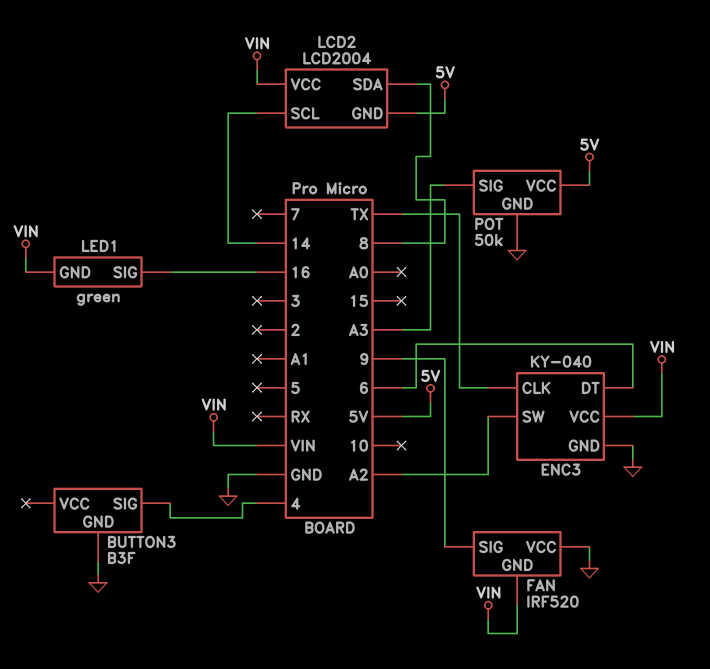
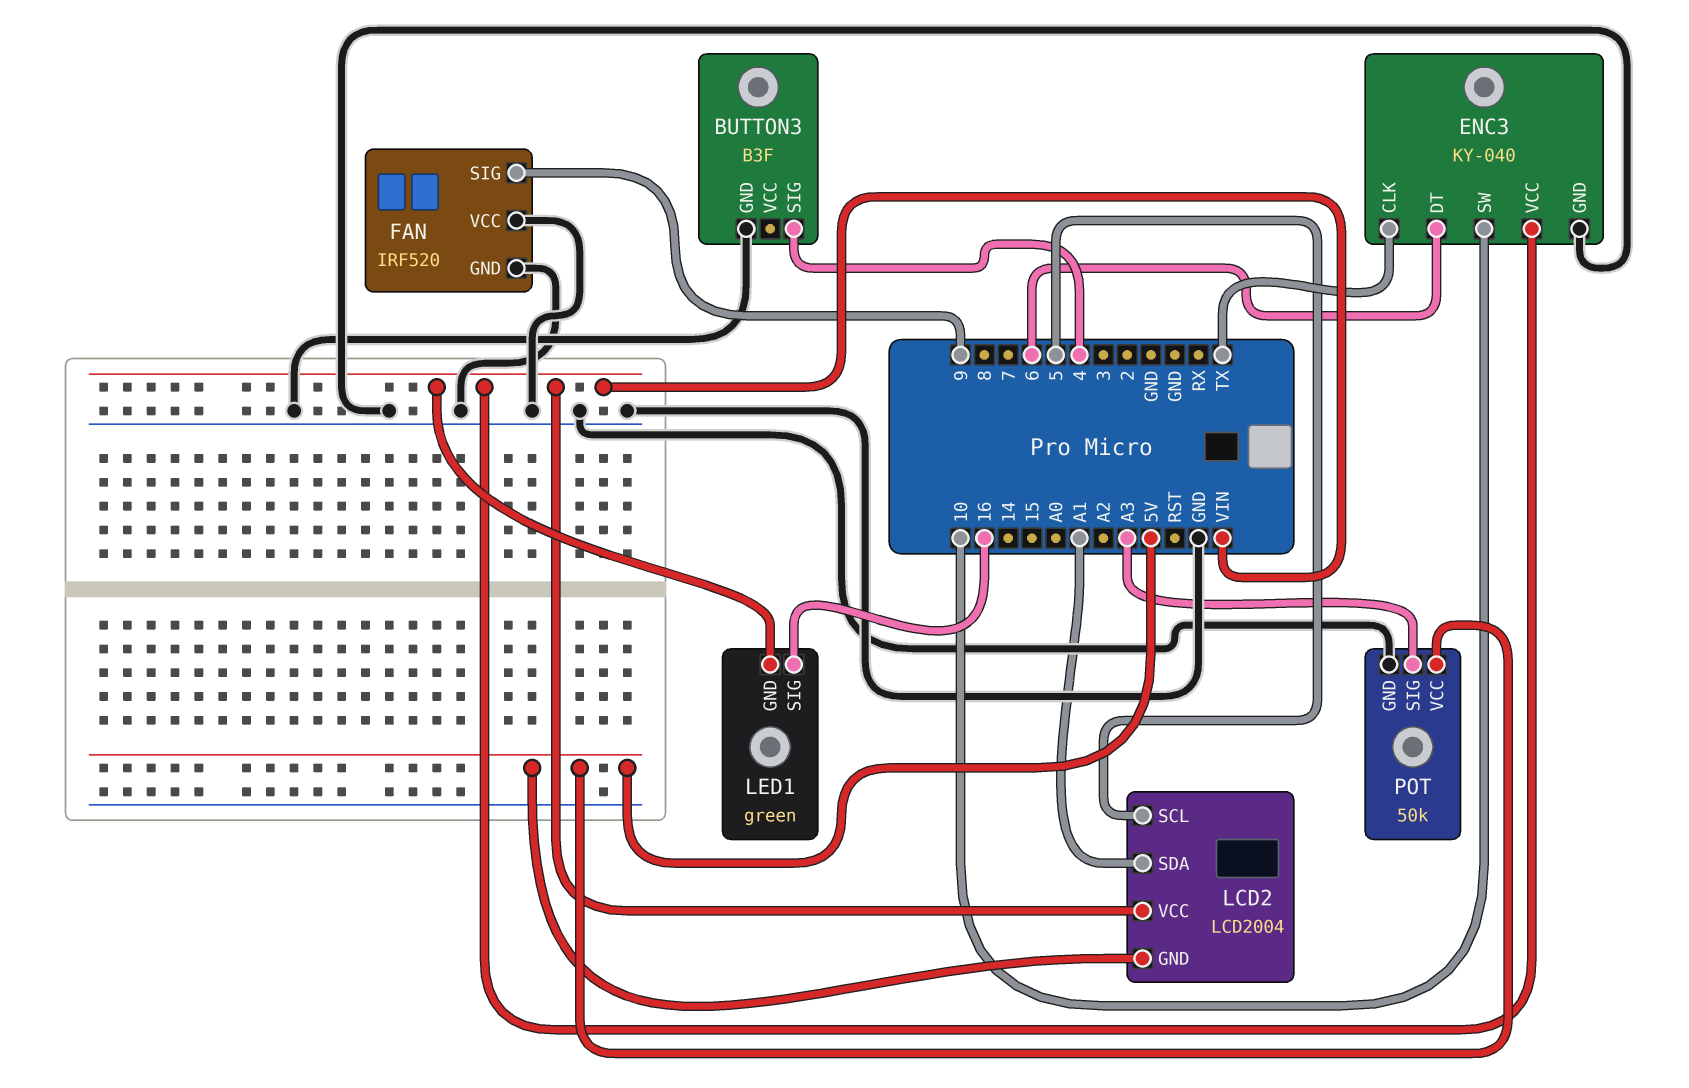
ENC3 pin SW: A2 -> 10
FAN pin GND: VIN -> GND
LCD2 pin SCL: 14 -> 5
LCD2 pin SDA: 8 -> A1

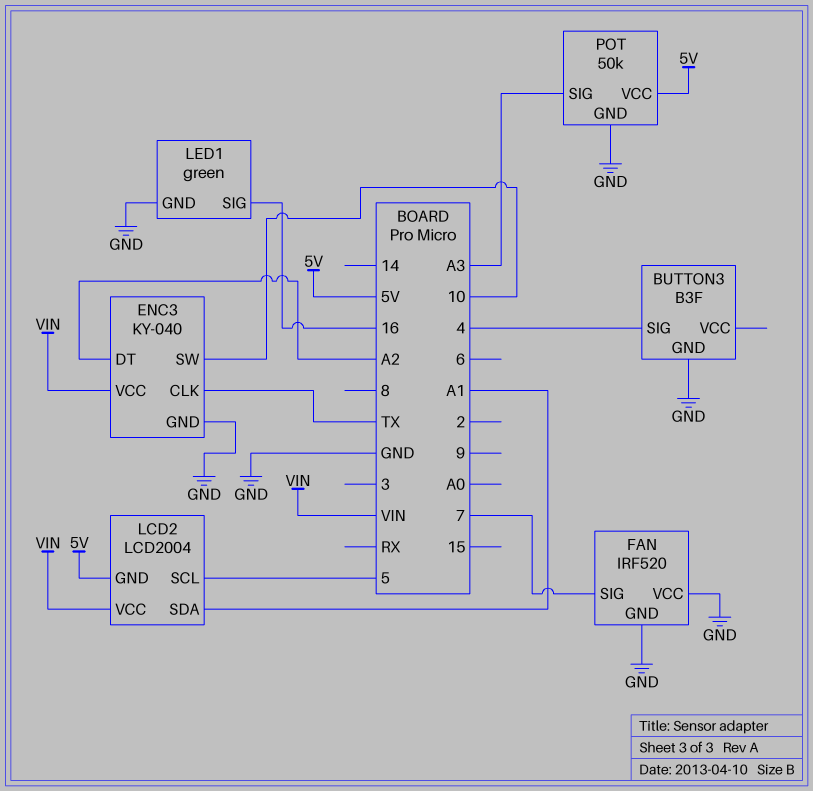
ENC3 pin DT: 6 -> A2
FAN pin SIG: 9 -> 7
LED1 pin GND: VIN -> GND

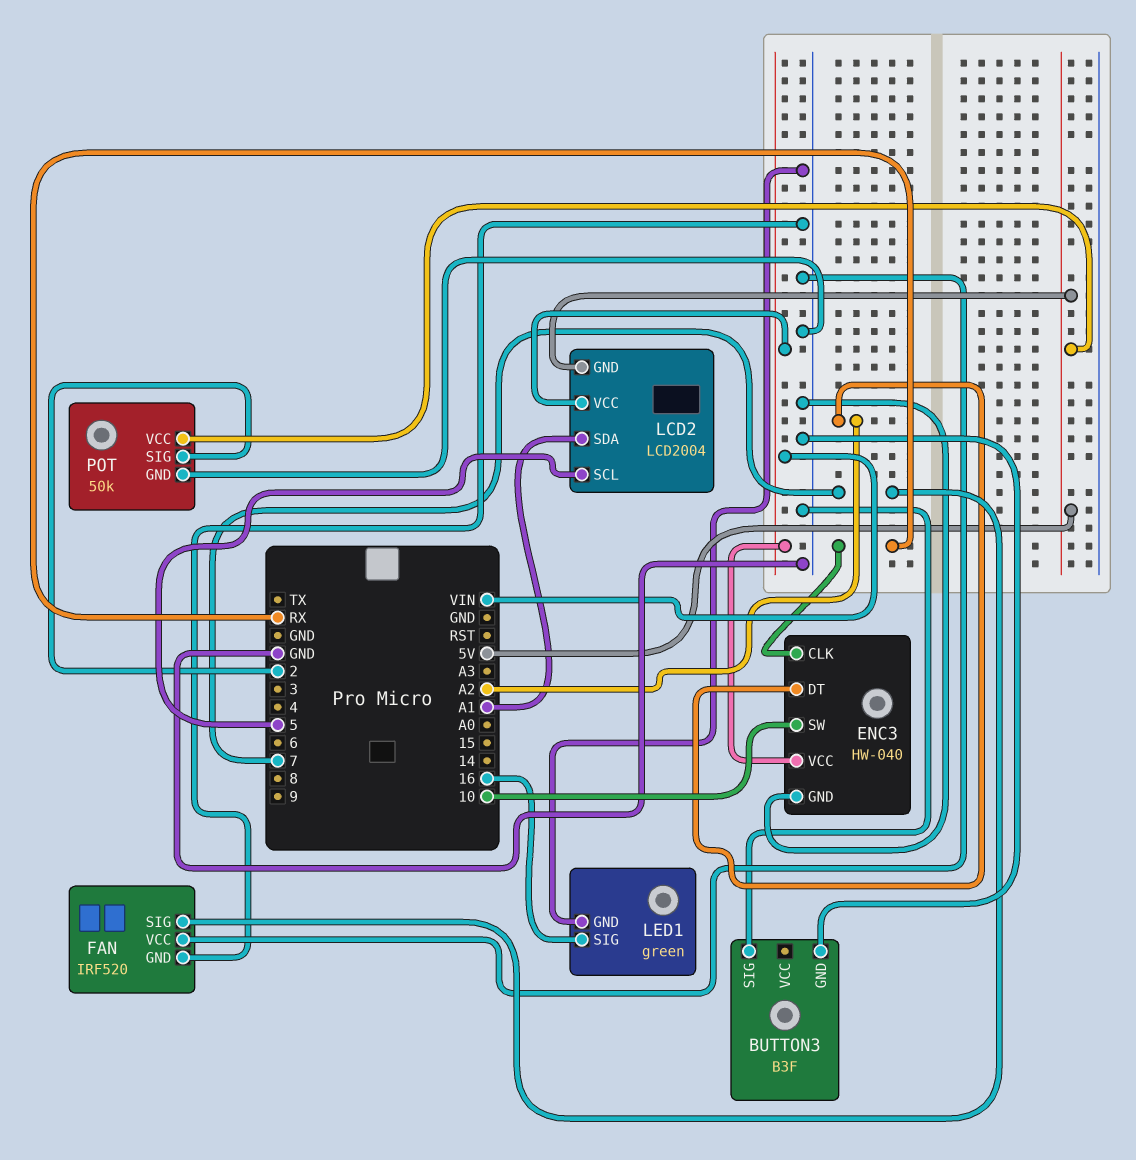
BUTTON3 pin SIG: 4 -> GND
ENC3: KY-040 -> HW-040
ENC3 pin CLK: TX -> RX
POT pin SIG: A3 -> 2

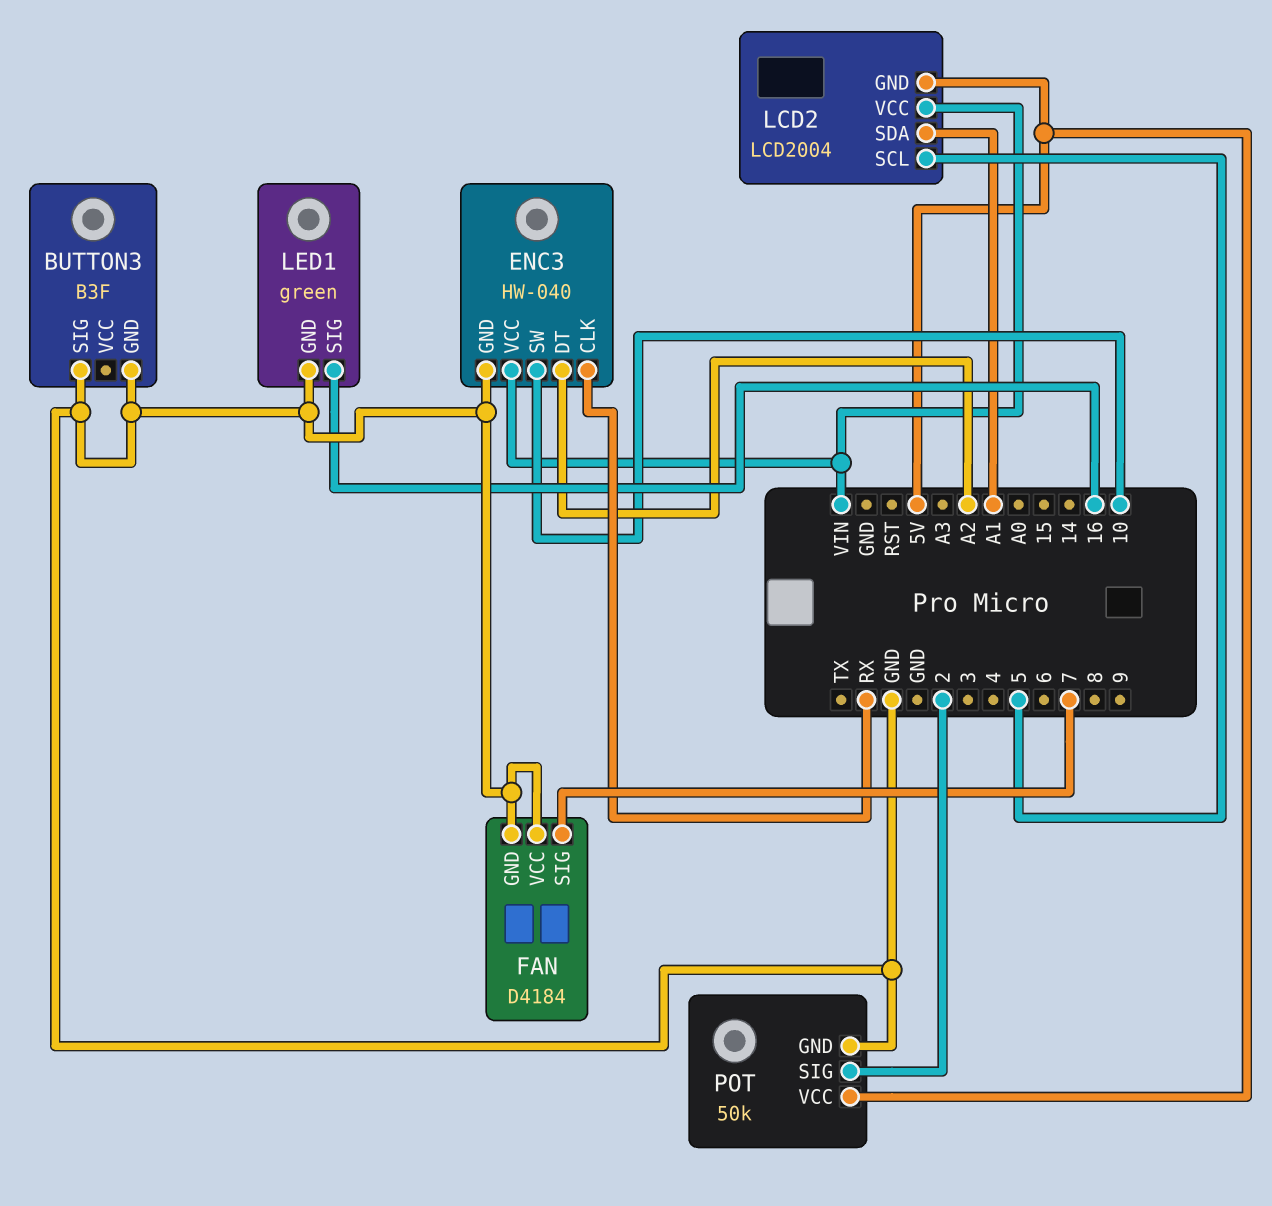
FAN: IRF520 -> D4184

